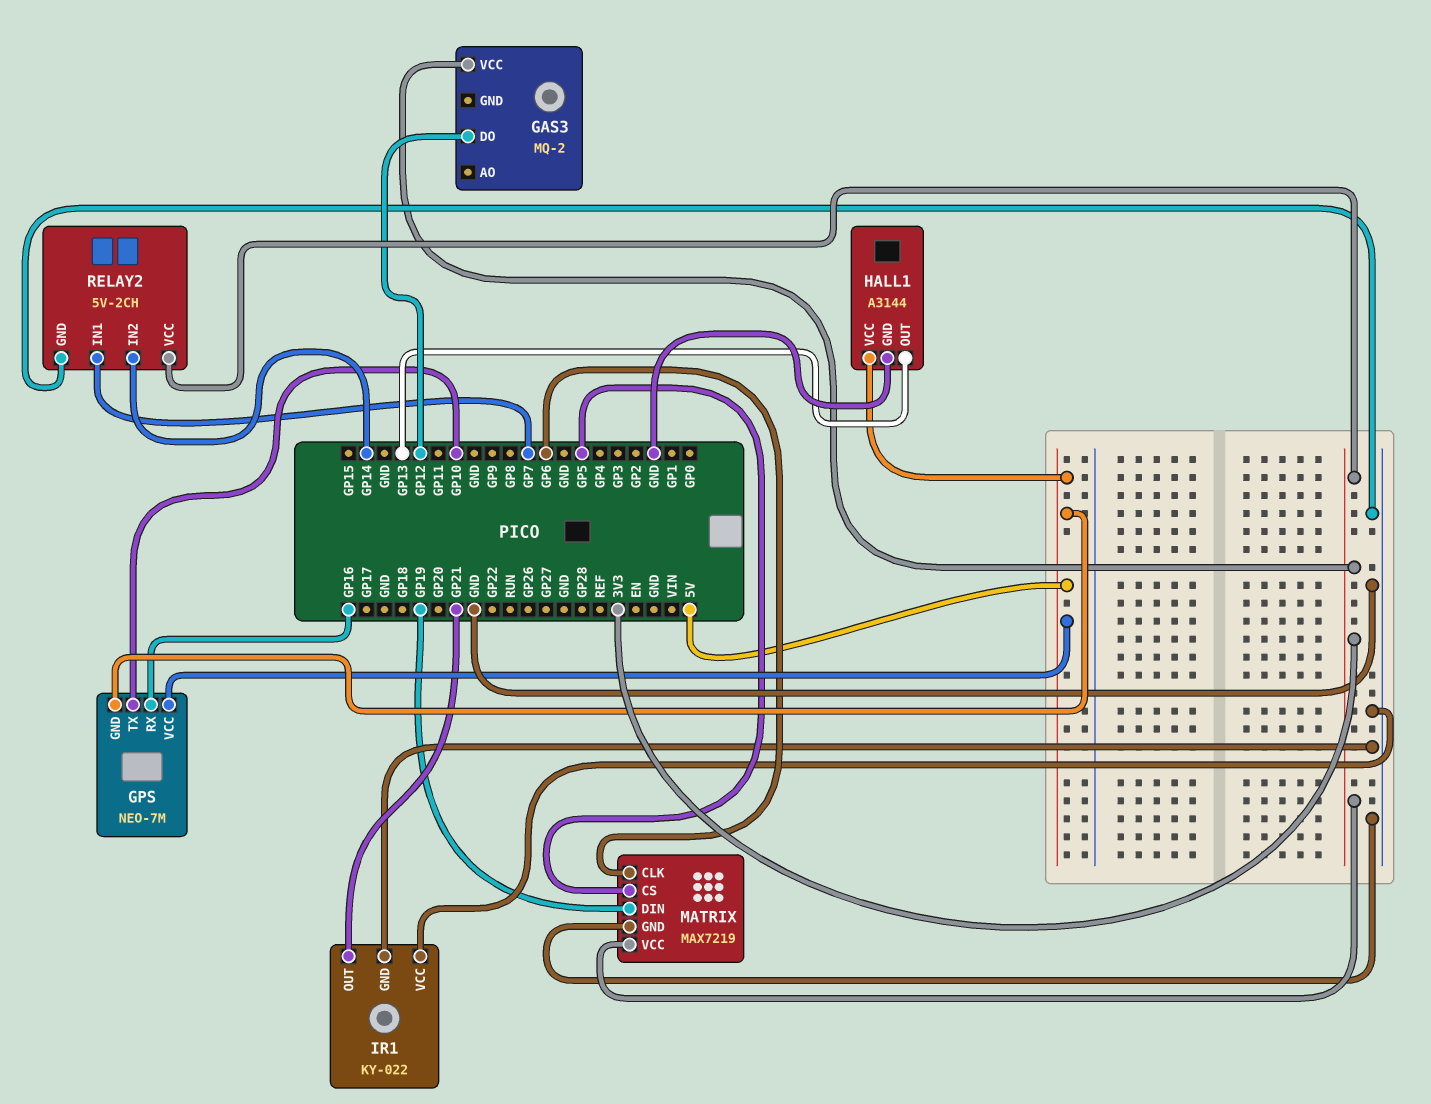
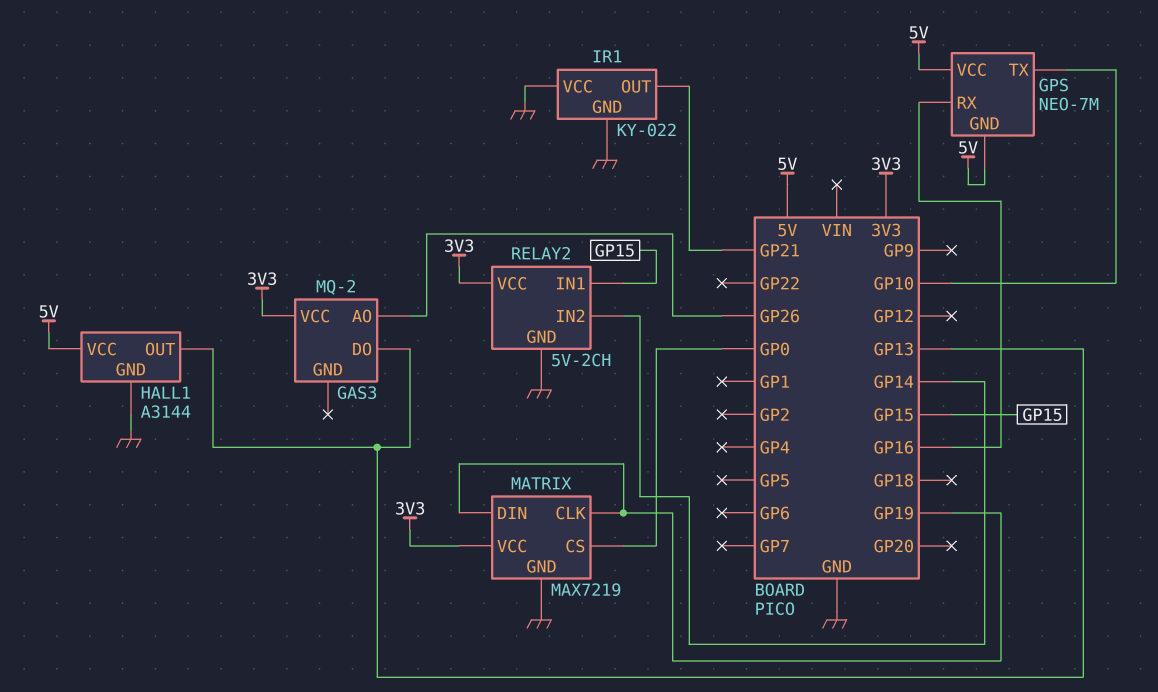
GAS3 pin AO: none -> GP26
GAS3 pin DO: GP12 -> GP13
MATRIX pin CLK: GP6 -> GP19
MATRIX pin CS: GP5 -> GP0
RELAY2 pin IN1: GP7 -> GP15

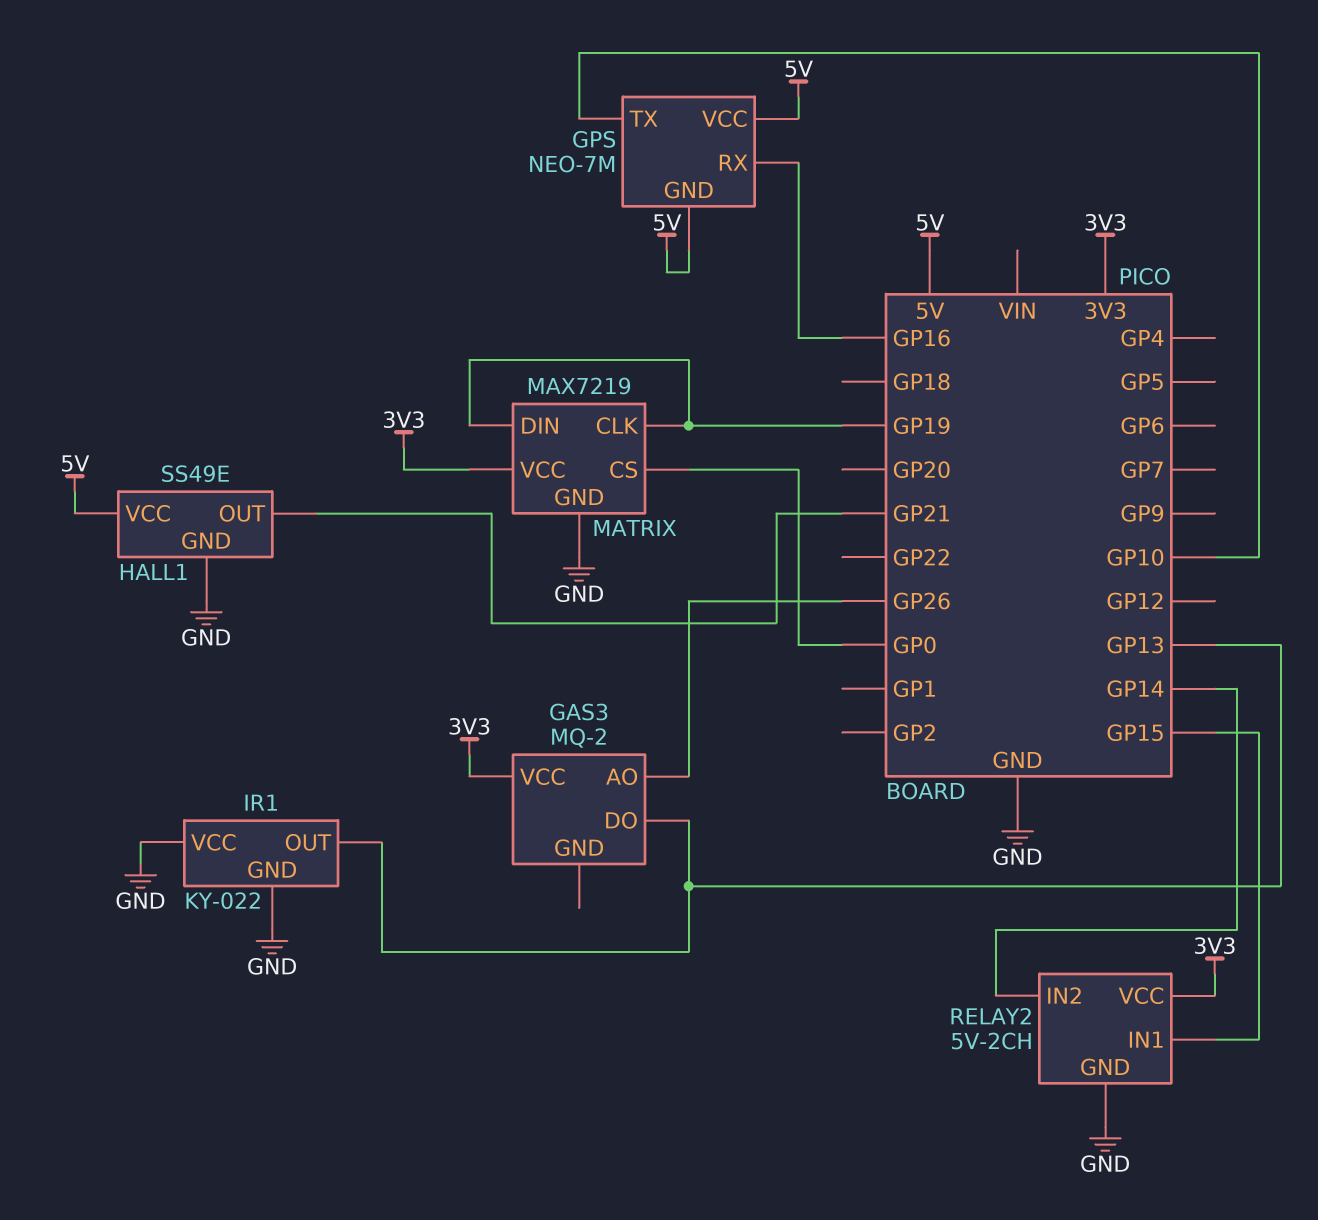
HALL1: A3144 -> SS49E
HALL1 pin OUT: GP13 -> GP21
IR1 pin OUT: GP21 -> GP13

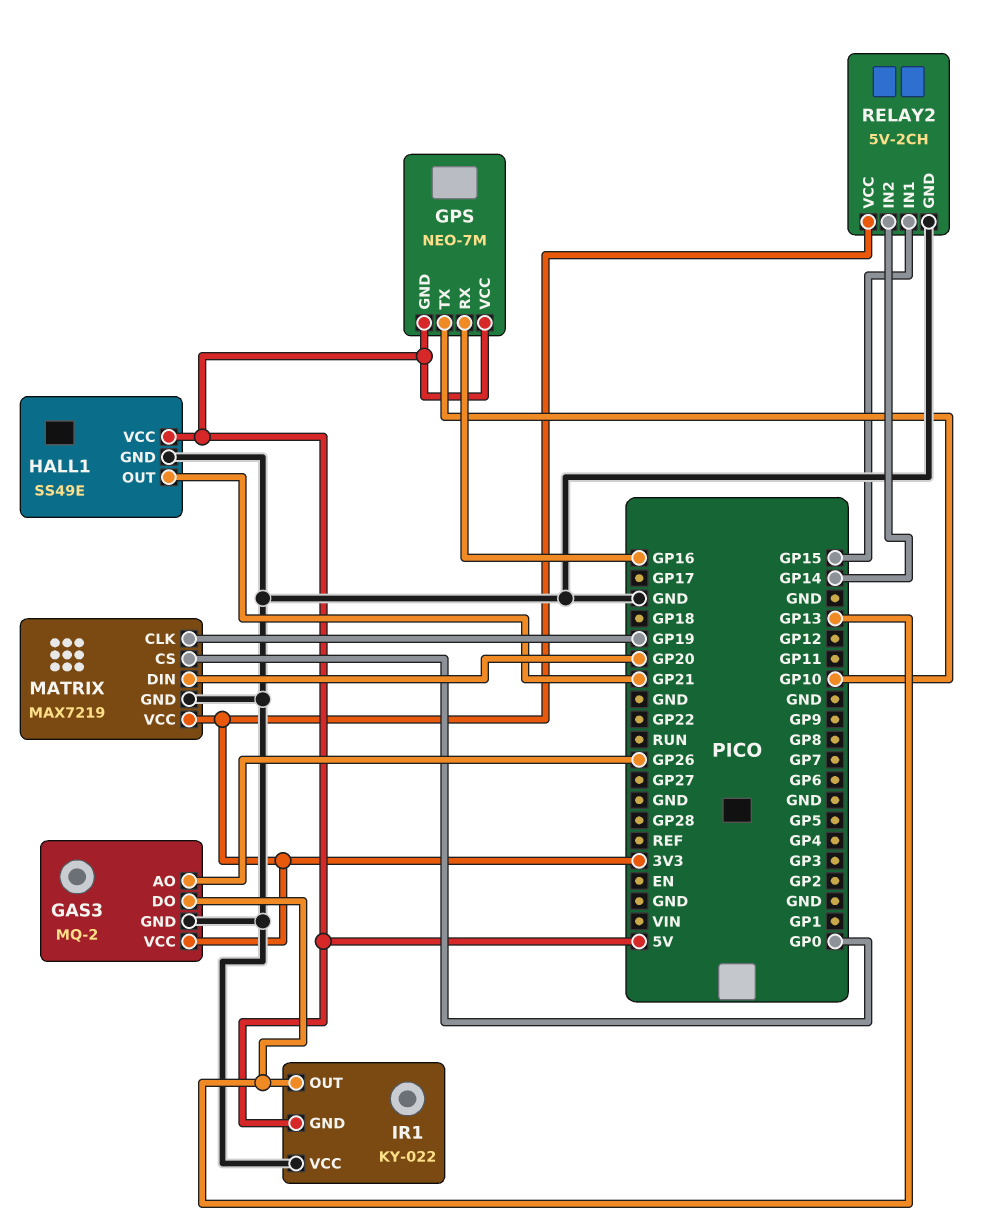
GAS3 pin GND: none -> GND
IR1 pin GND: GND -> 5V
MATRIX pin DIN: GP19 -> GP20

